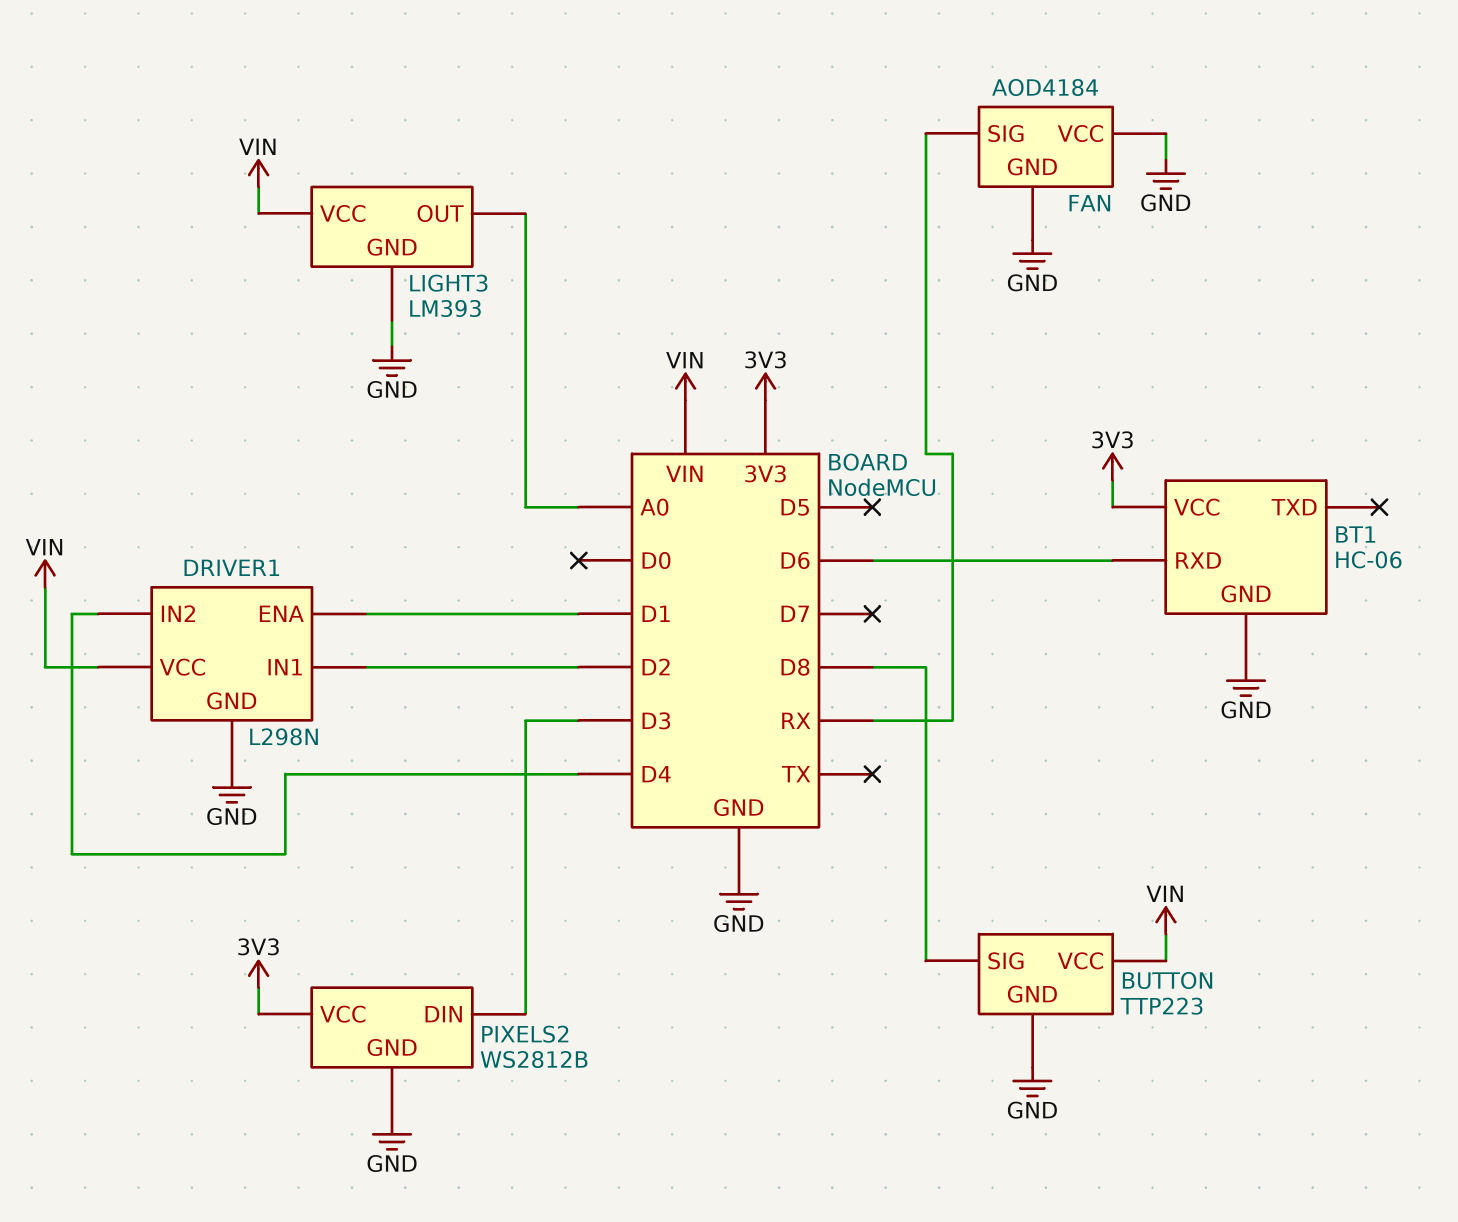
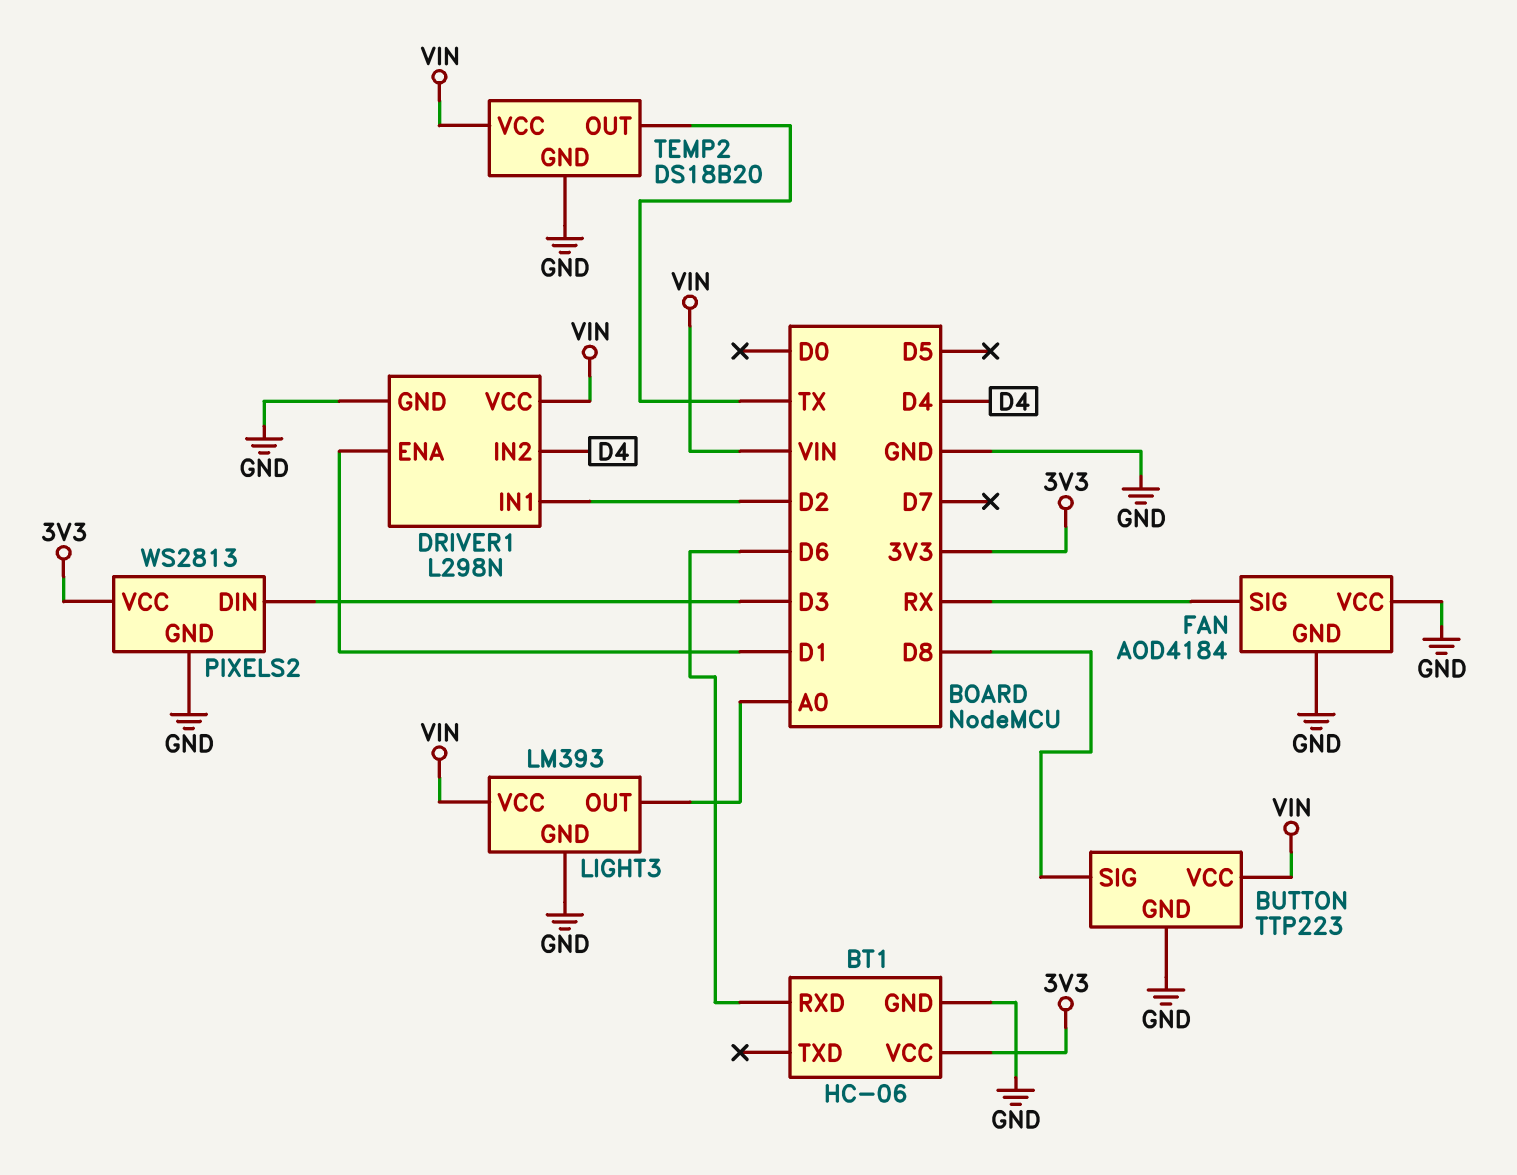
PIXELS2: WS2812B -> WS2813
TEMP2: none -> DS18B20
TEMP2 pin GND: none -> GND
TEMP2 pin OUT: none -> TX
TEMP2 pin VCC: none -> VIN

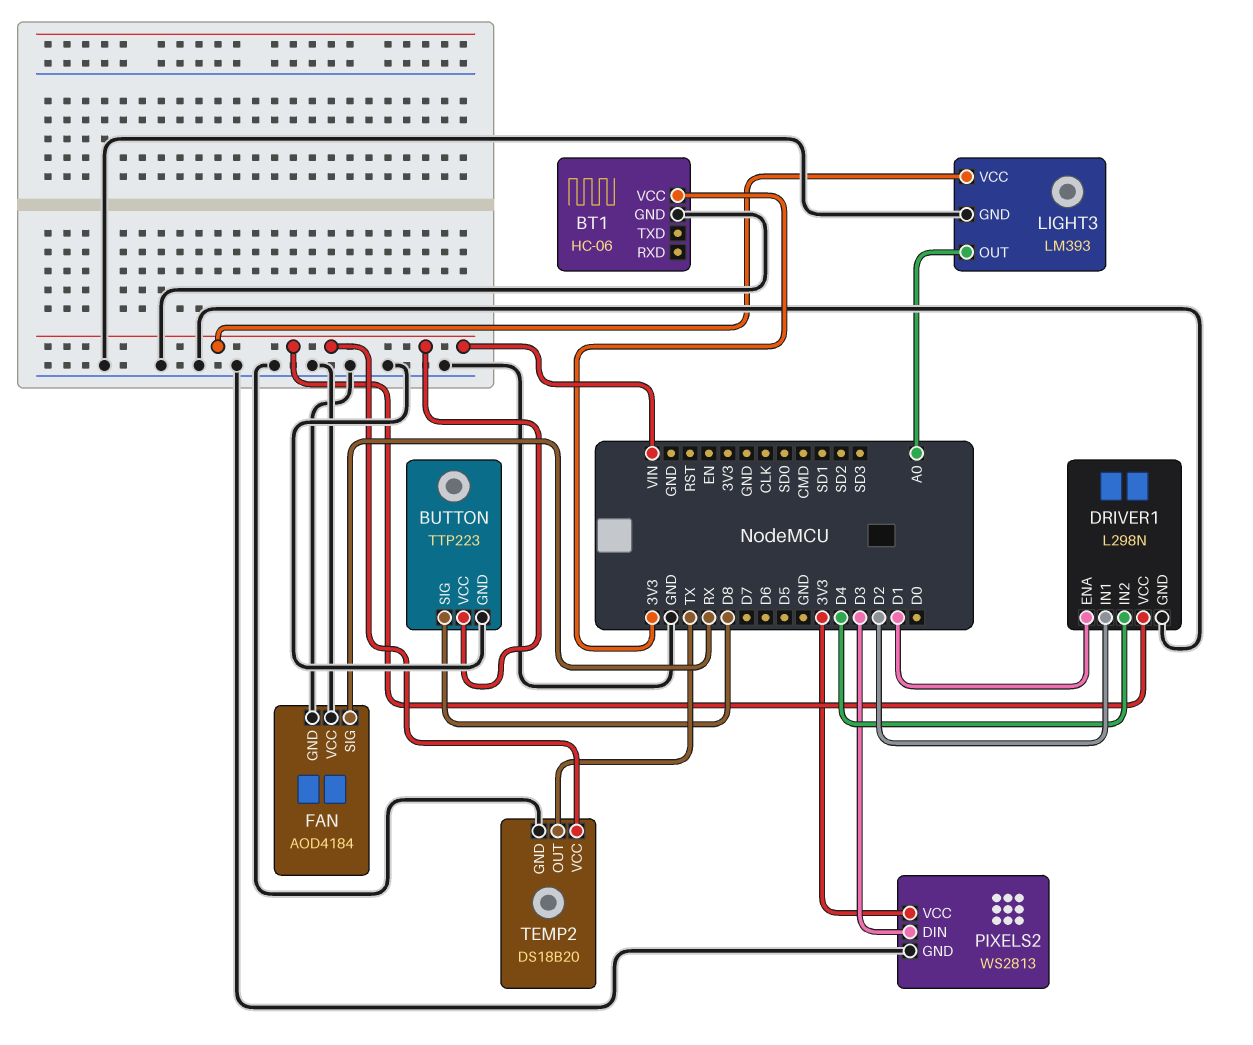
BT1 pin RXD: D6 -> none

